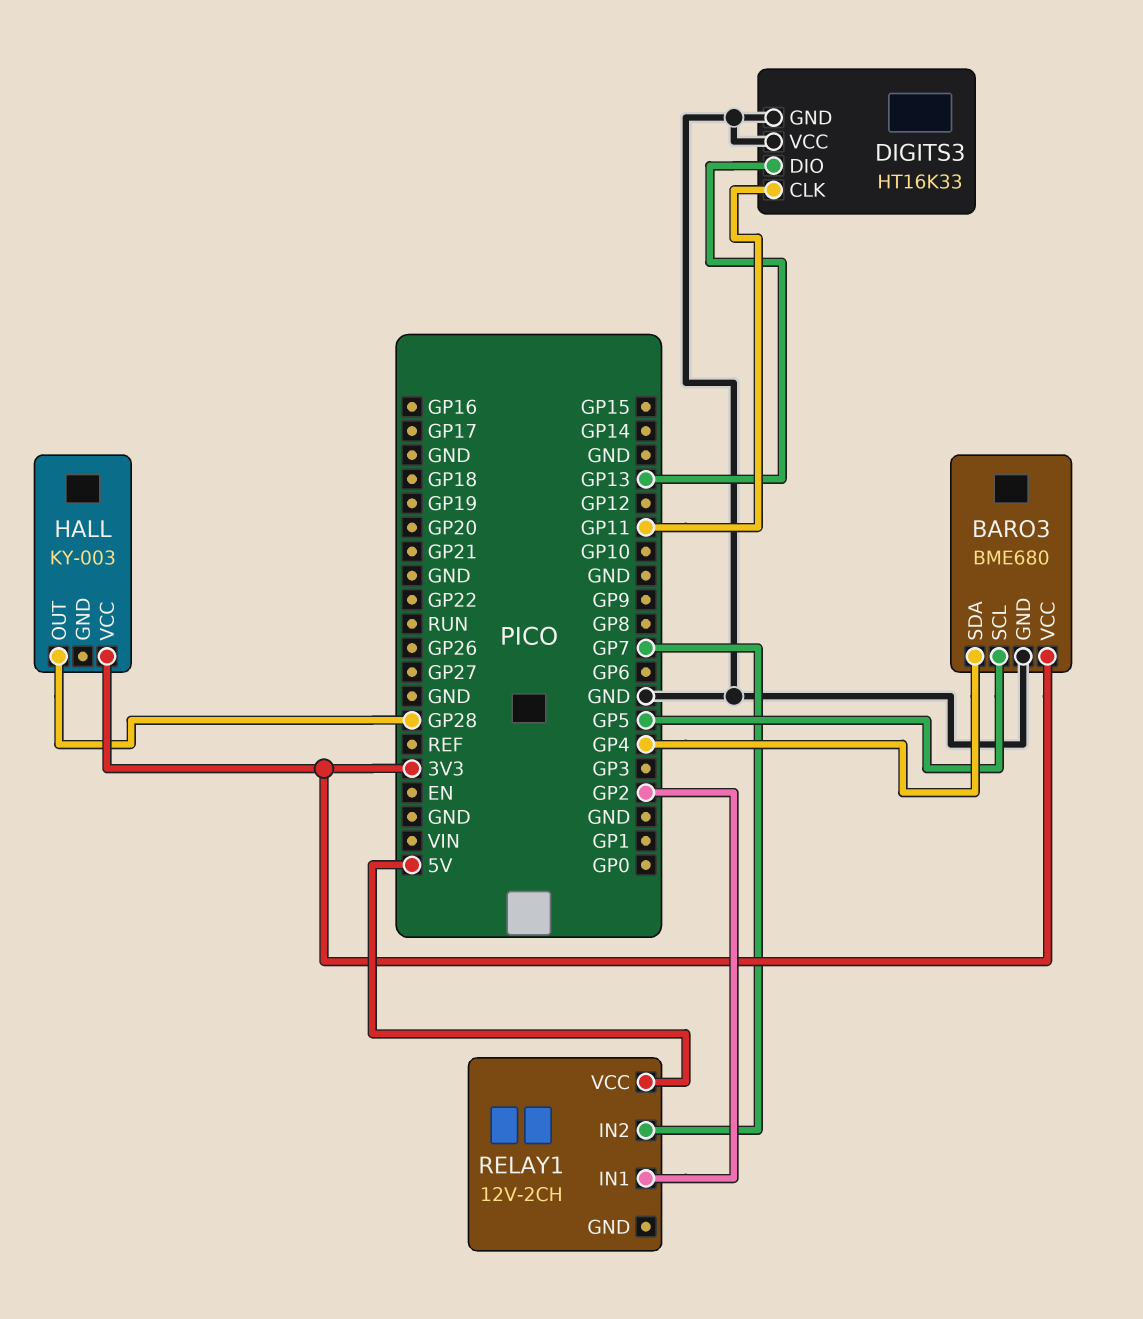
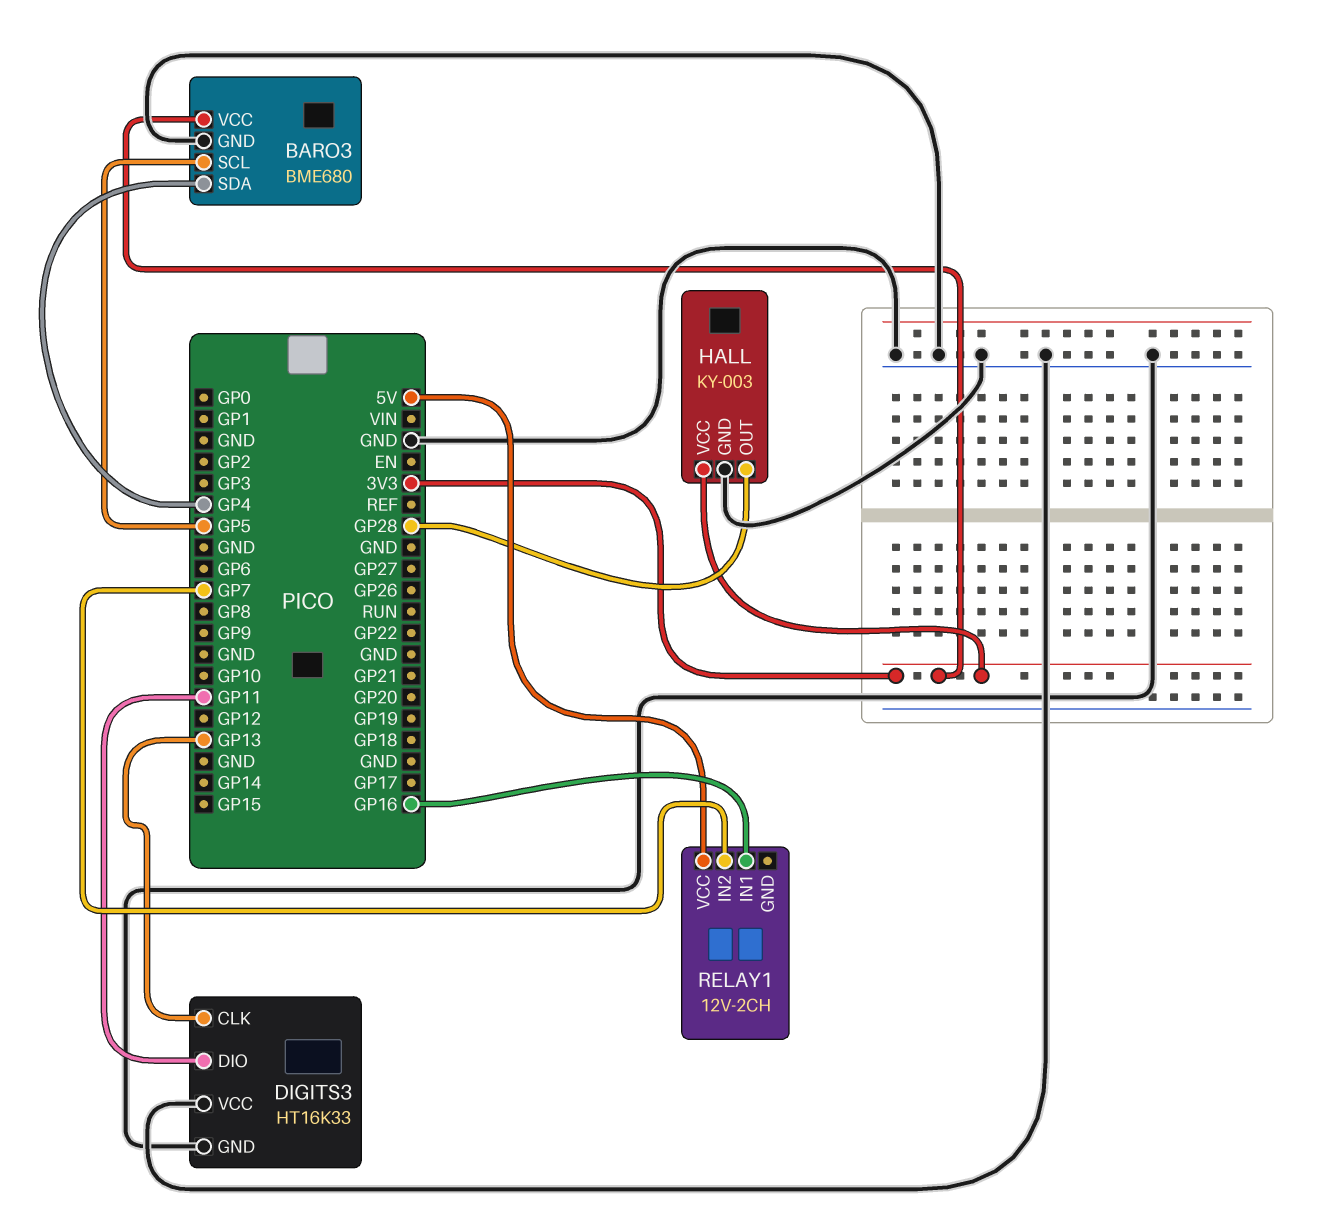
DIGITS3 pin CLK: GP11 -> GP13
DIGITS3 pin DIO: GP13 -> GP11
HALL pin GND: none -> GND
RELAY1 pin IN1: GP2 -> GP16

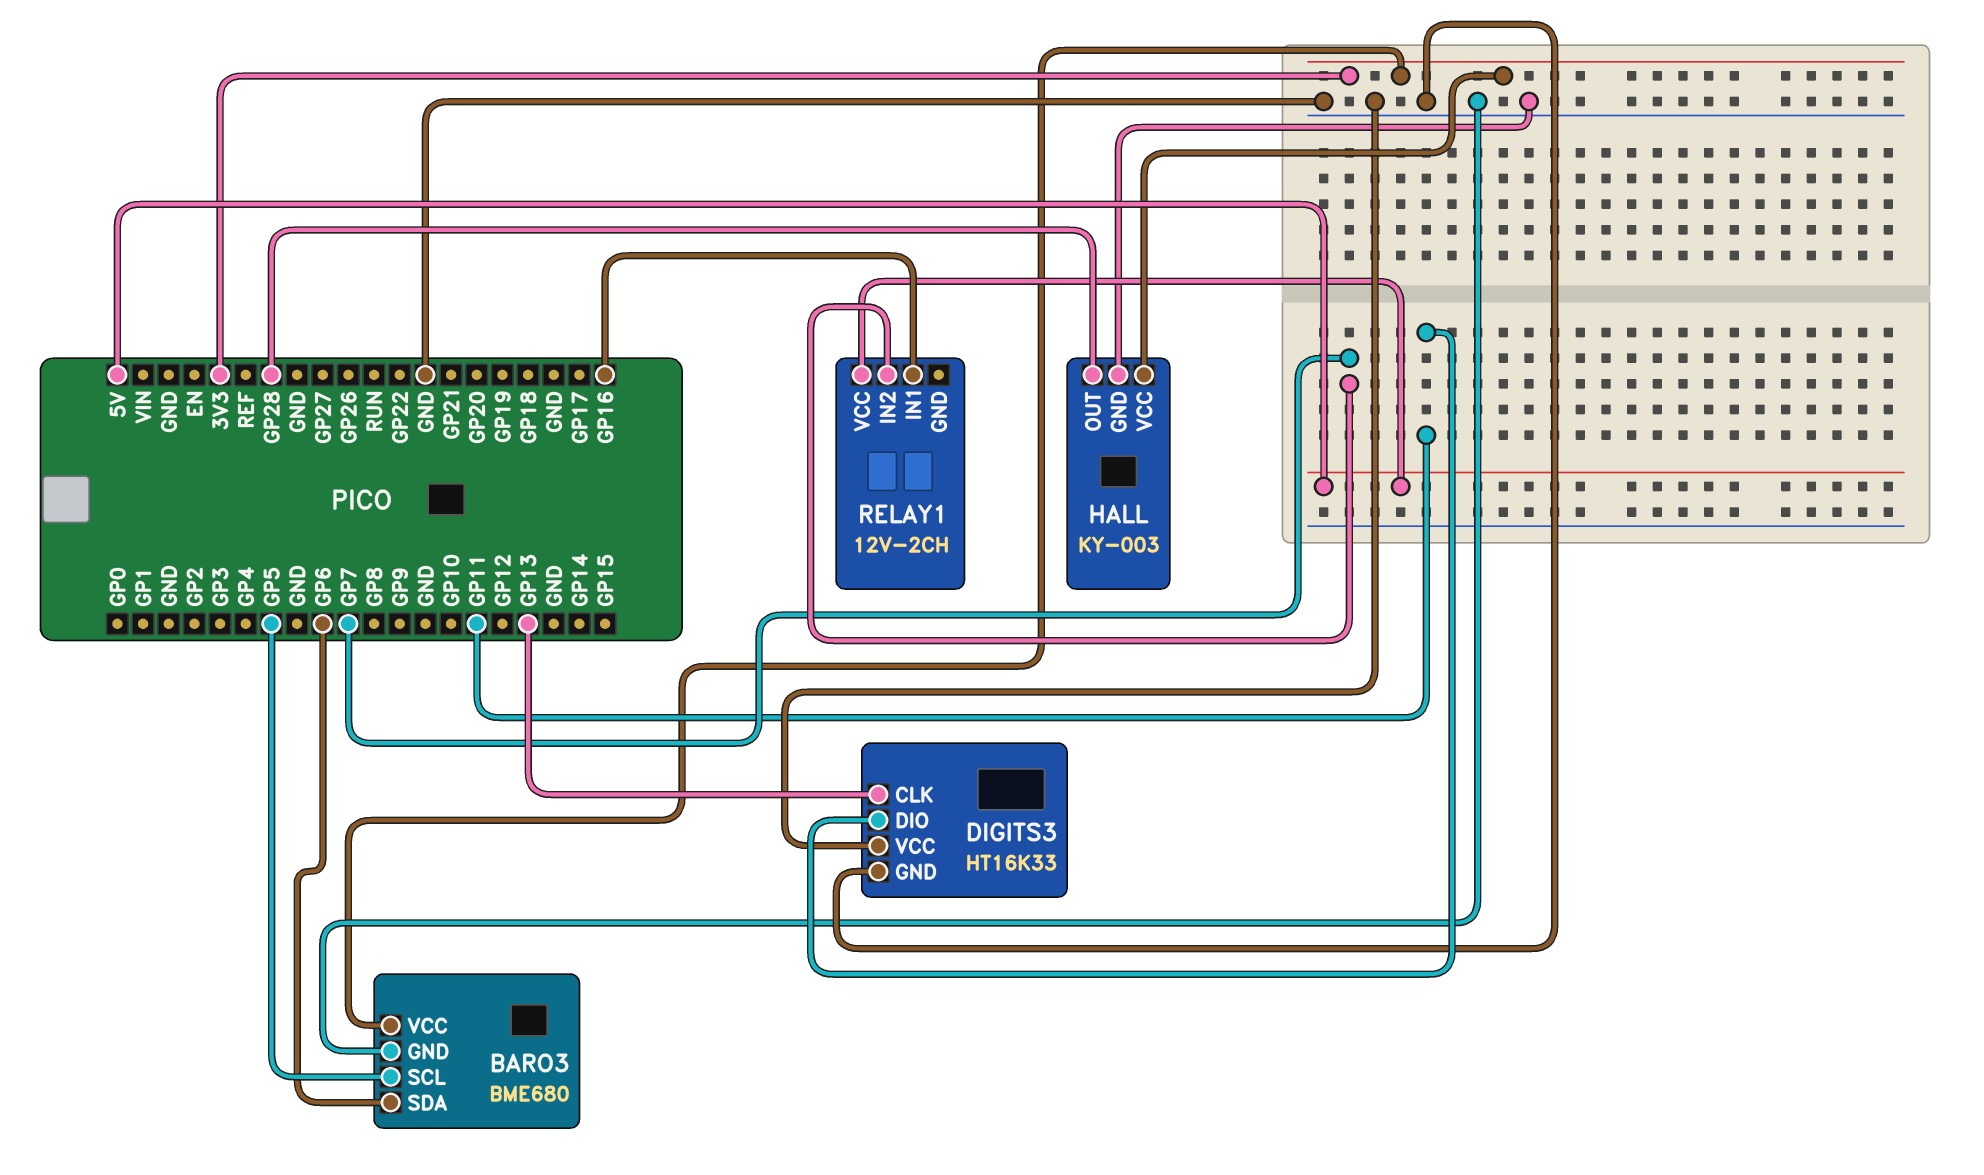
BARO3 pin SDA: GP4 -> GP6

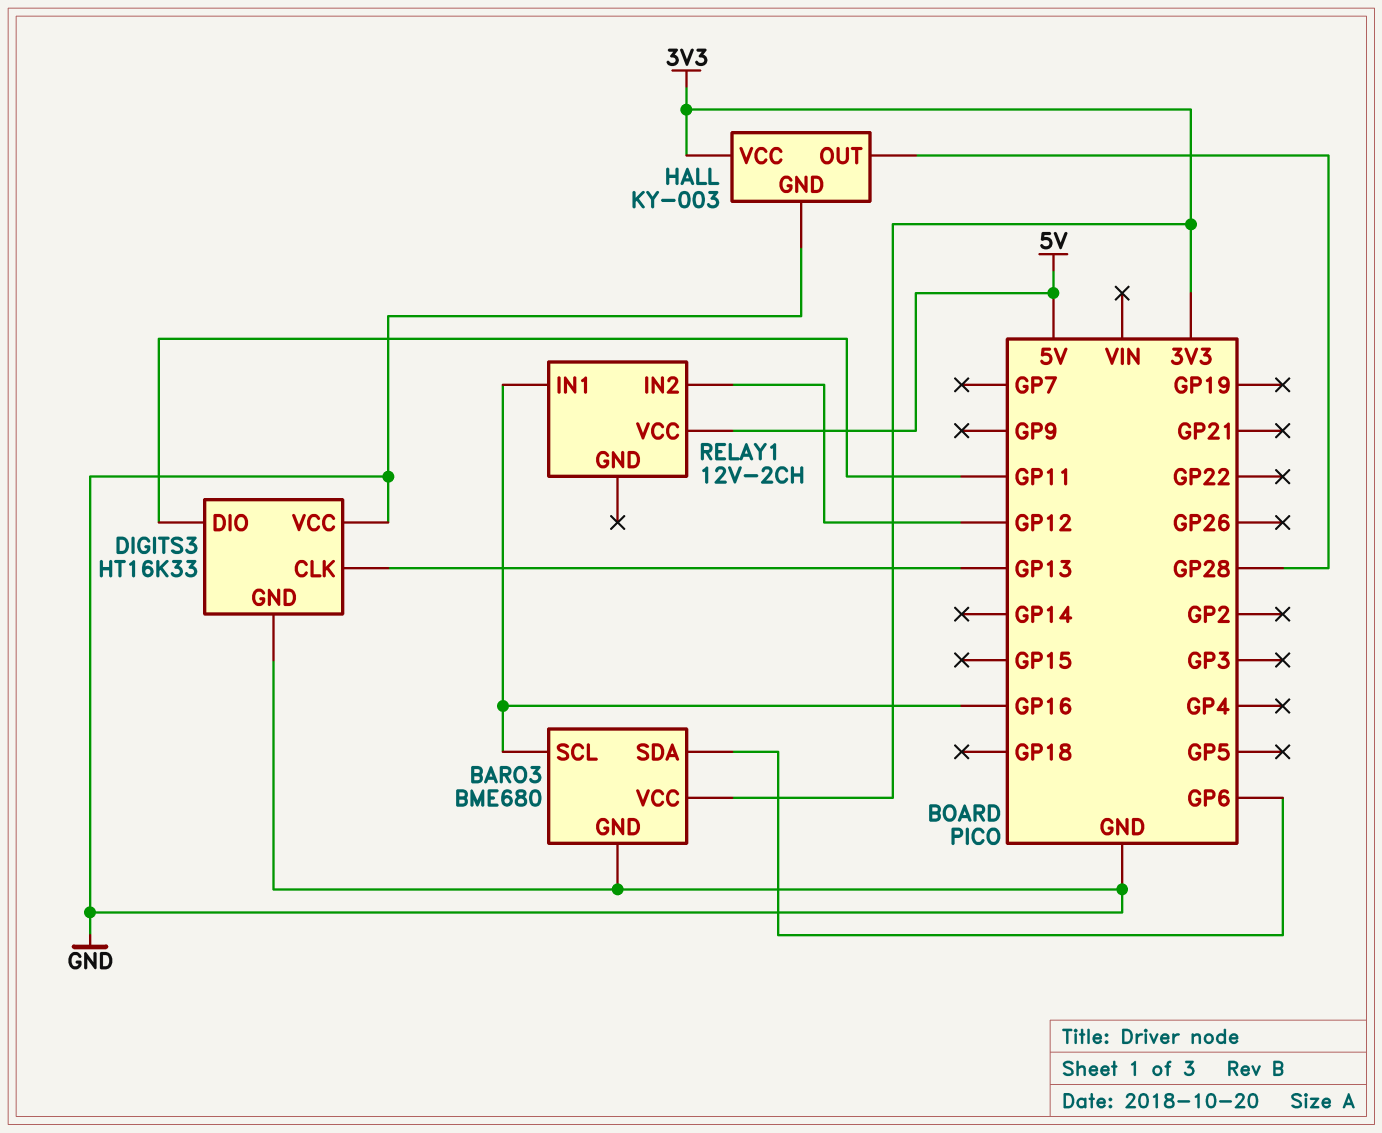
BARO3 pin SCL: GP5 -> GP16
RELAY1 pin IN2: GP7 -> GP12

